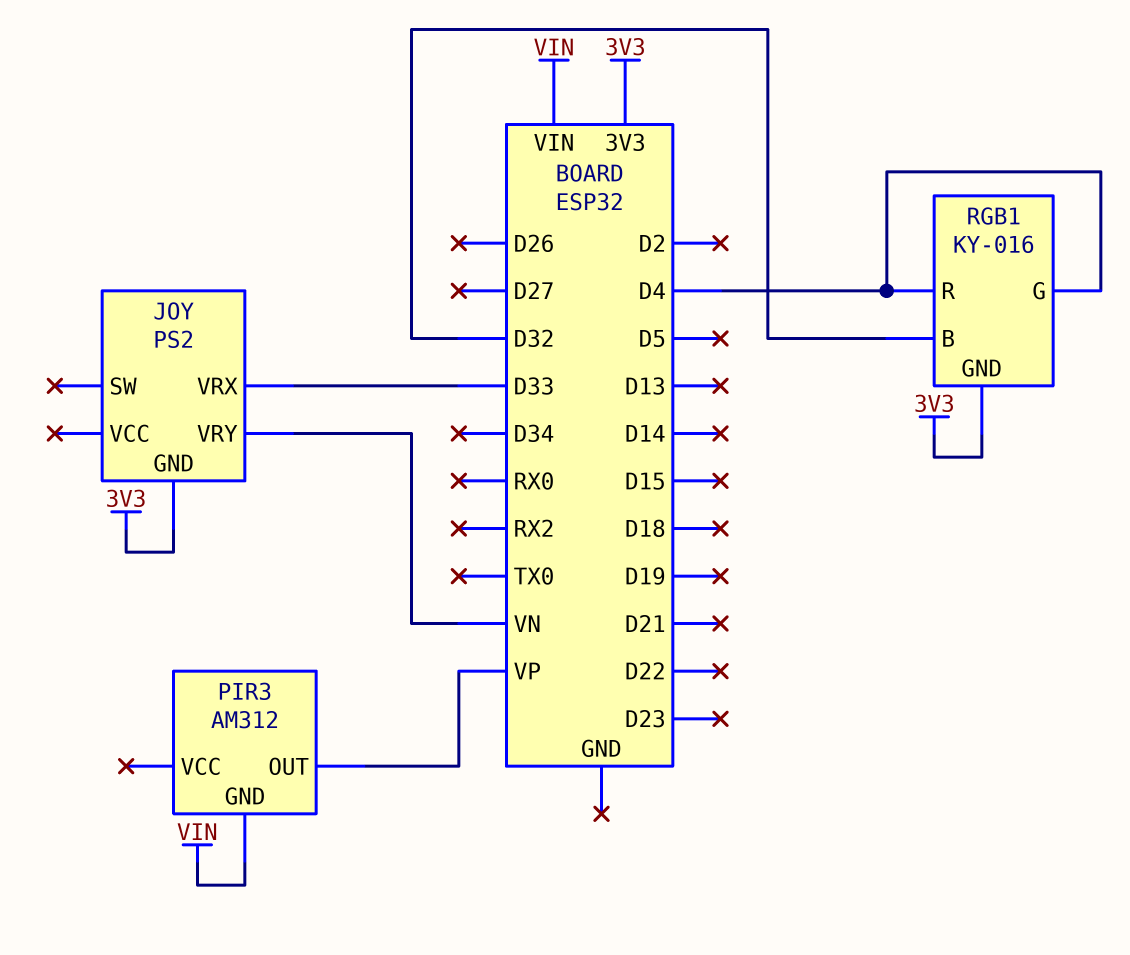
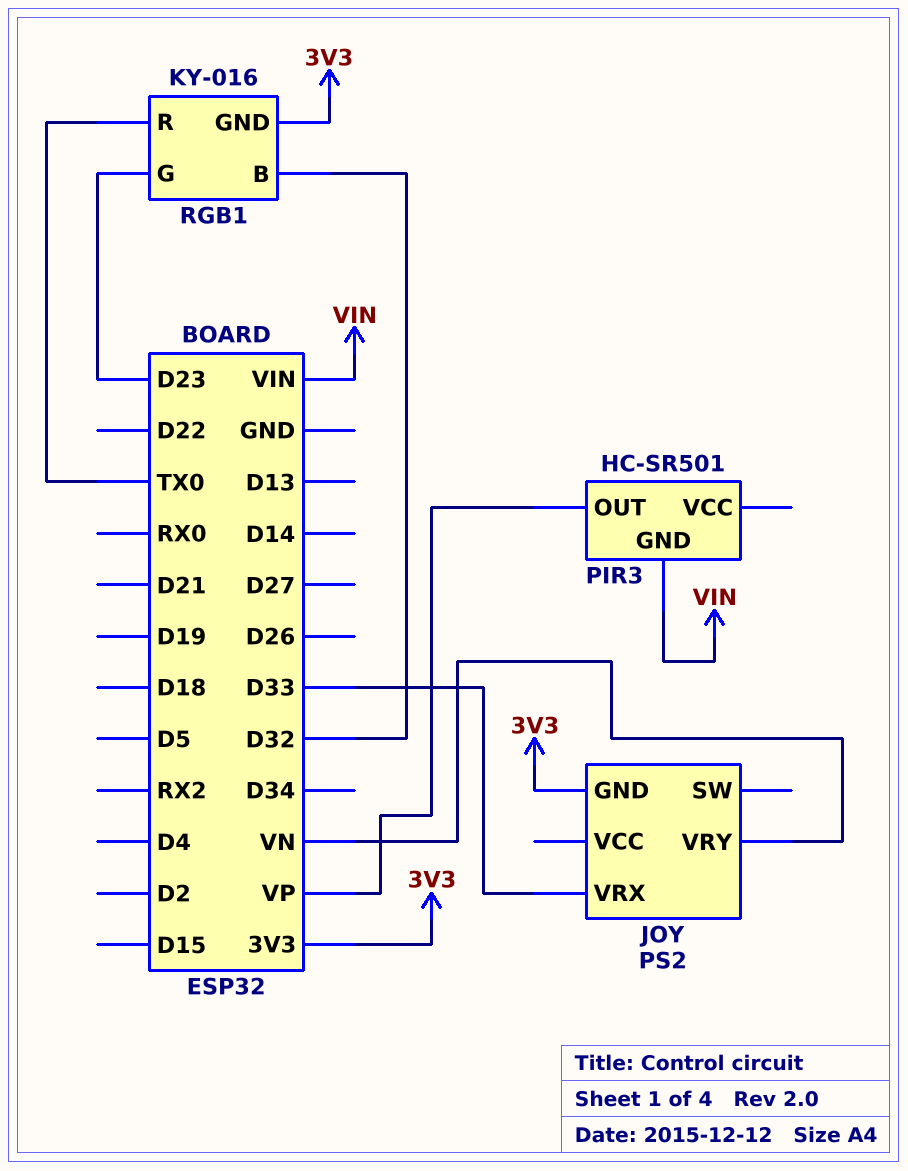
PIR3: AM312 -> HC-SR501
RGB1 pin G: D4 -> D23
RGB1 pin R: D4 -> TX0

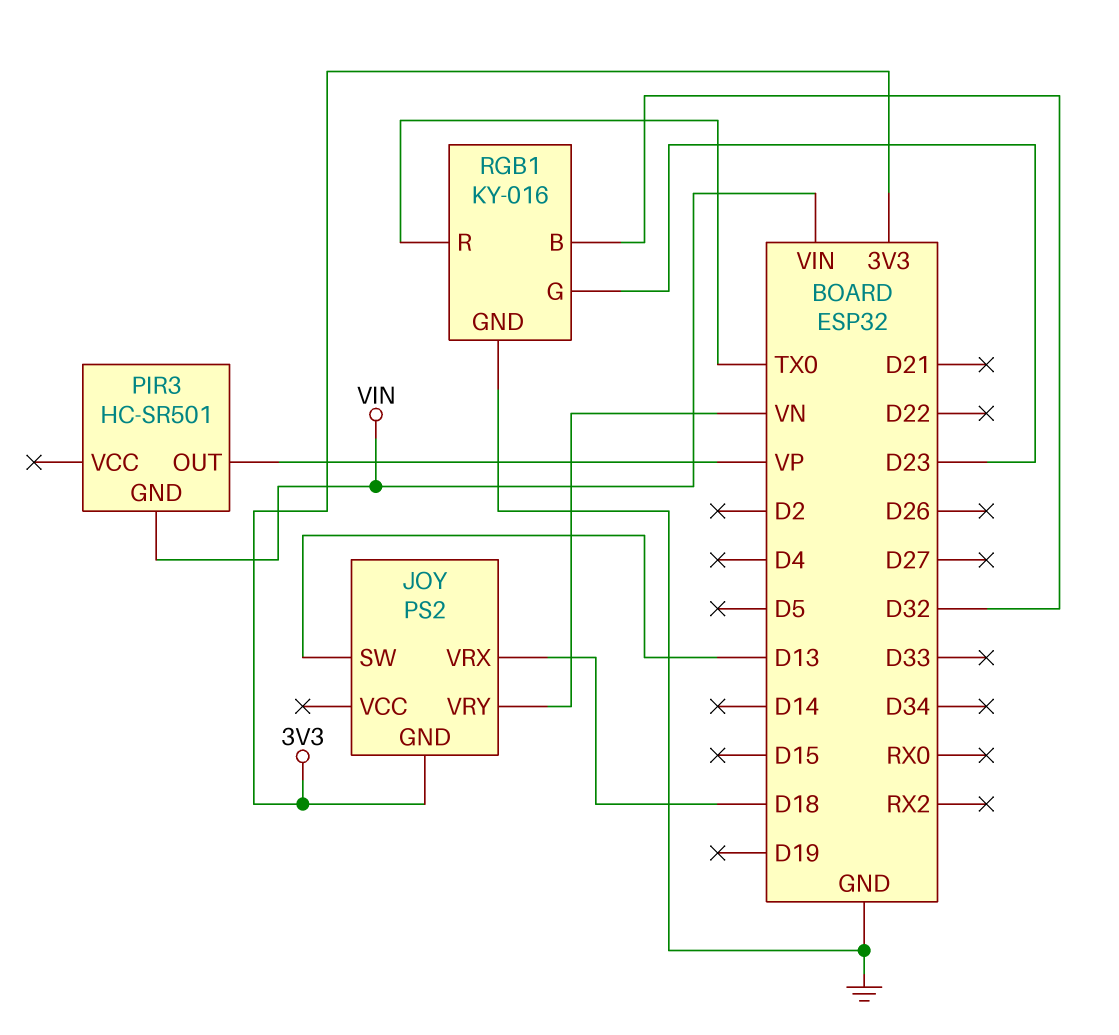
JOY pin SW: none -> D13
JOY pin VRX: D33 -> D18
RGB1 pin GND: 3V3 -> GND

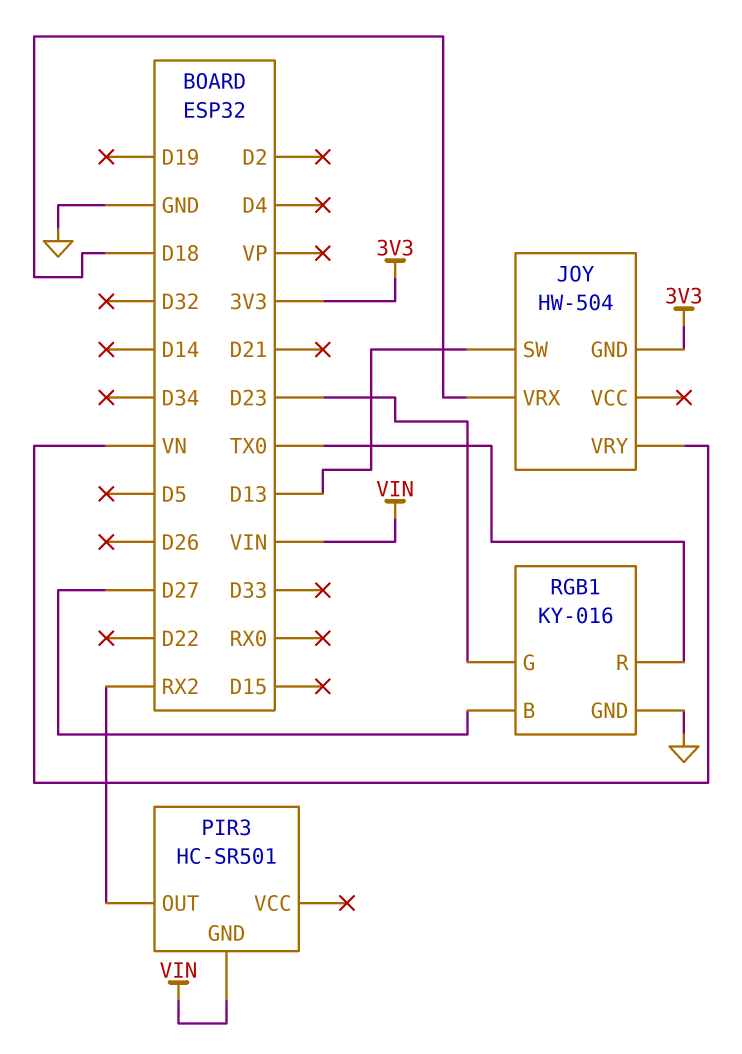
JOY: PS2 -> HW-504
PIR3 pin OUT: VP -> RX2
RGB1 pin B: D32 -> D27

